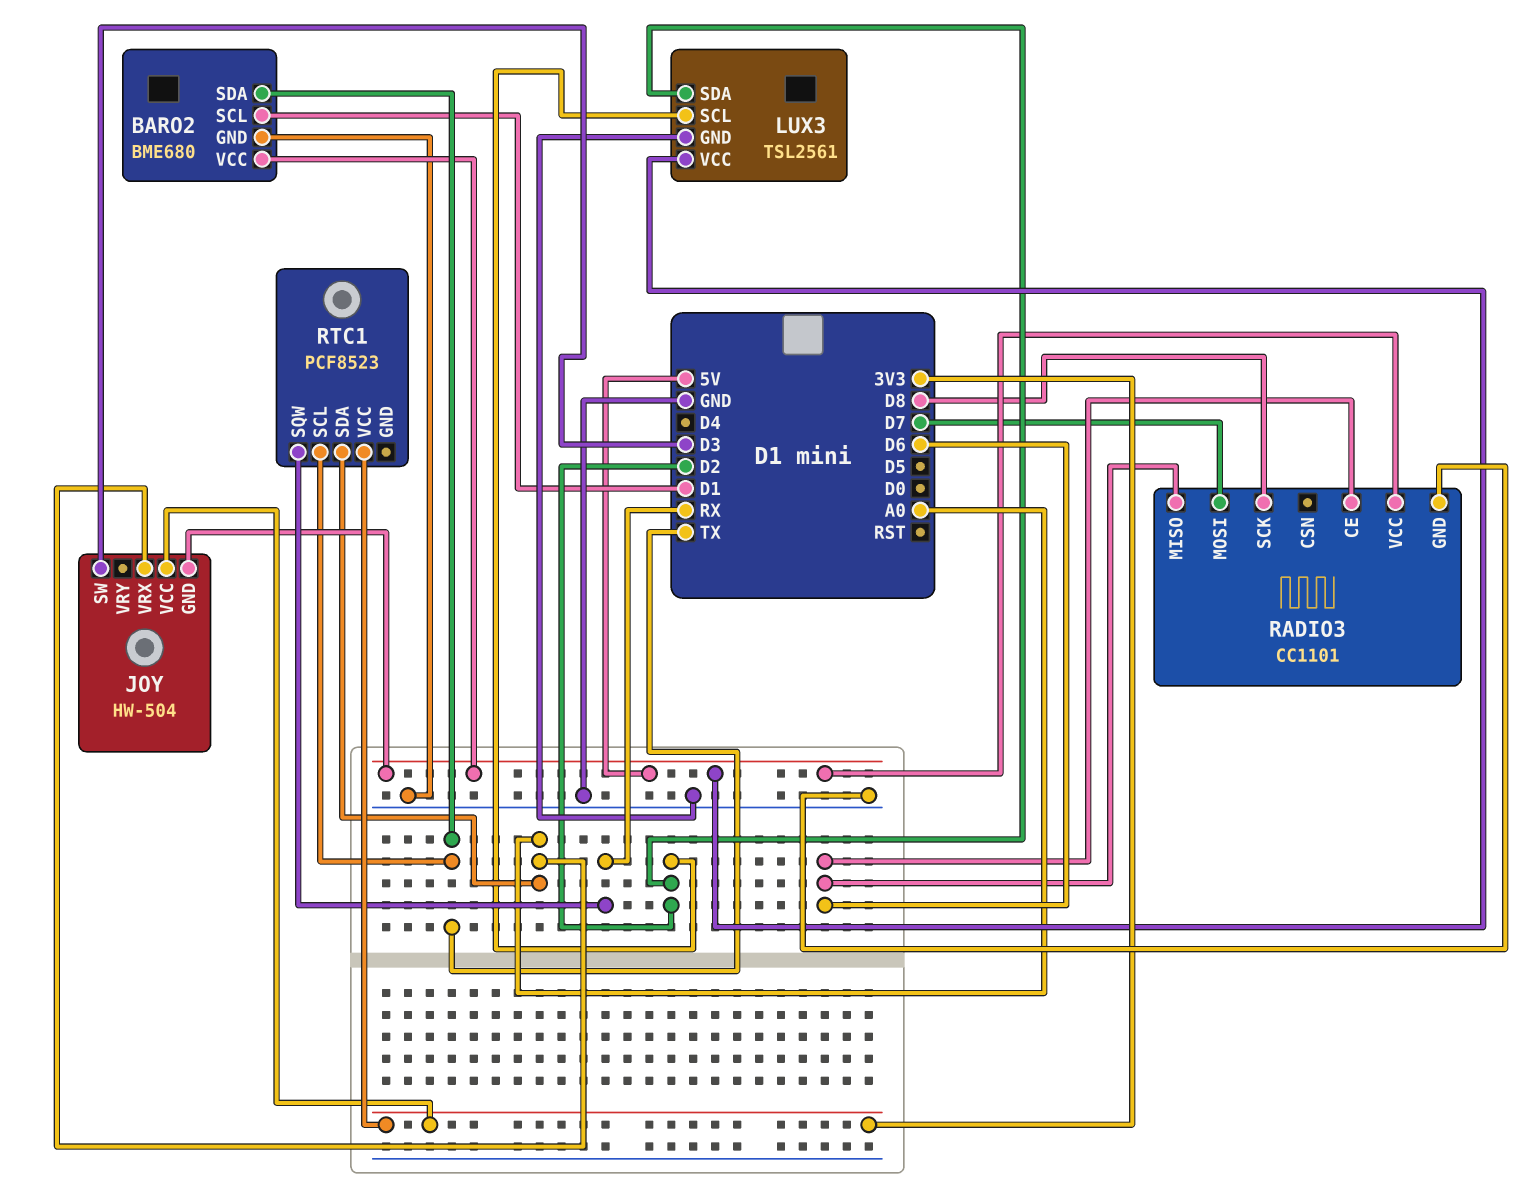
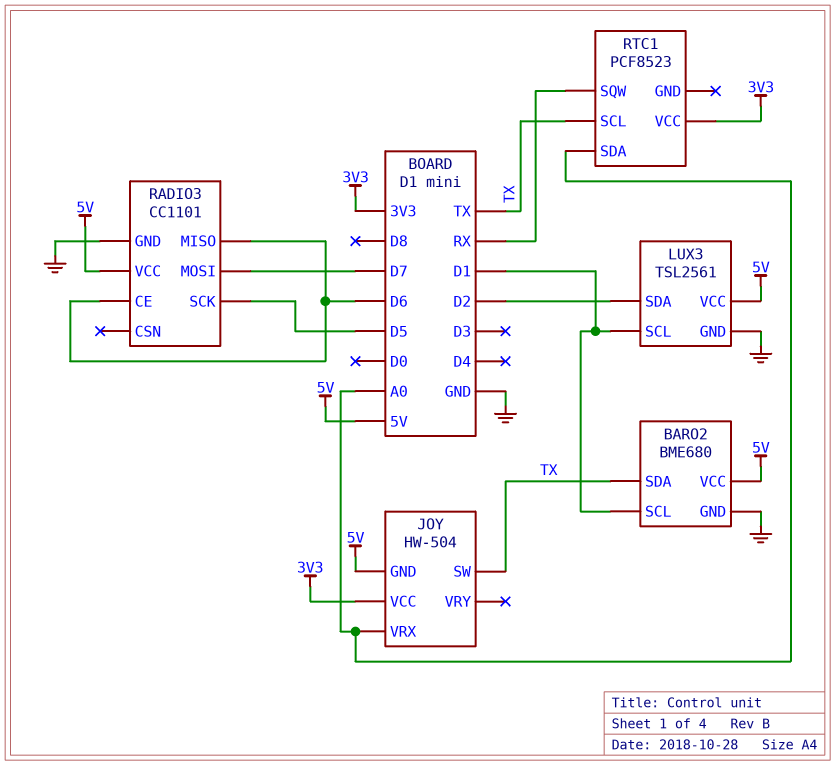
JOY pin SW: D3 -> TX
LUX3 pin SCL: D2 -> D1
RADIO3 pin SCK: D8 -> D5

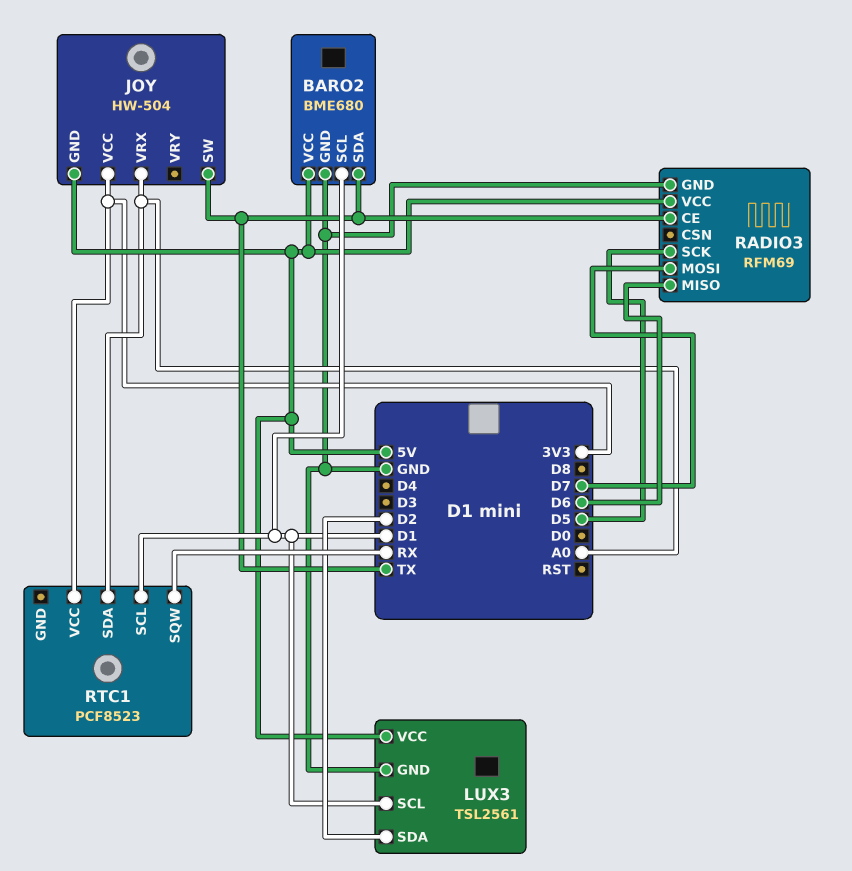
RADIO3: CC1101 -> RFM69
RADIO3 pin CE: D6 -> TX
RTC1 pin SCL: TX -> D1

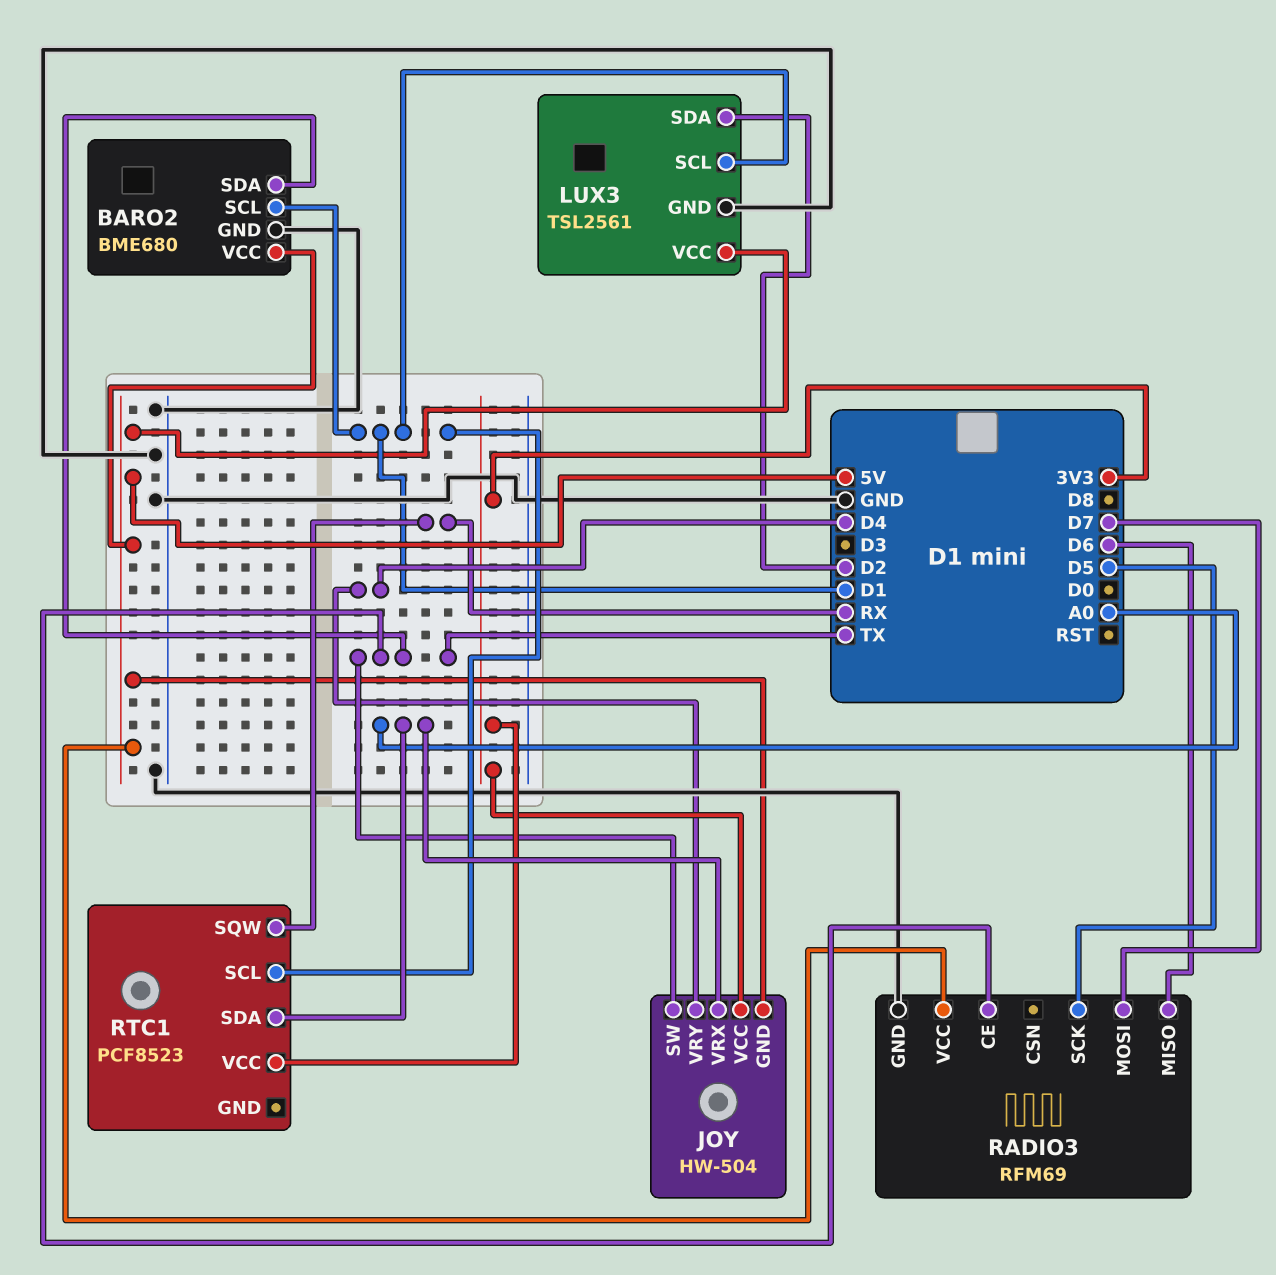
JOY pin VRY: none -> D4

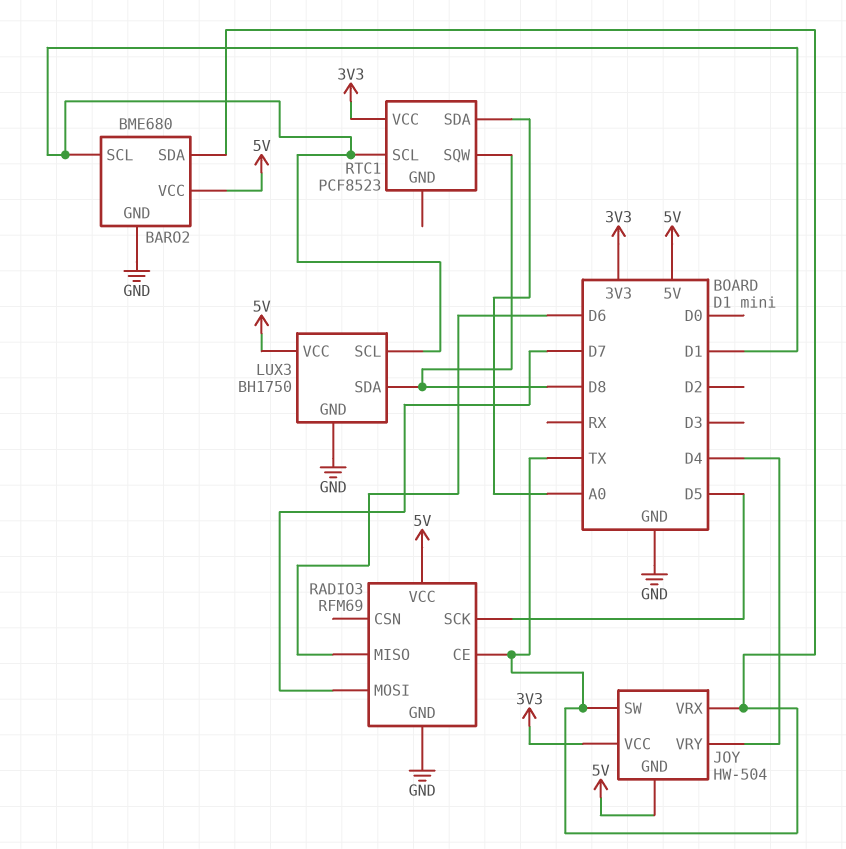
JOY pin VRX: A0 -> TX
LUX3: TSL2561 -> BH1750
LUX3 pin SDA: D2 -> D8
RTC1 pin SQW: RX -> D8

